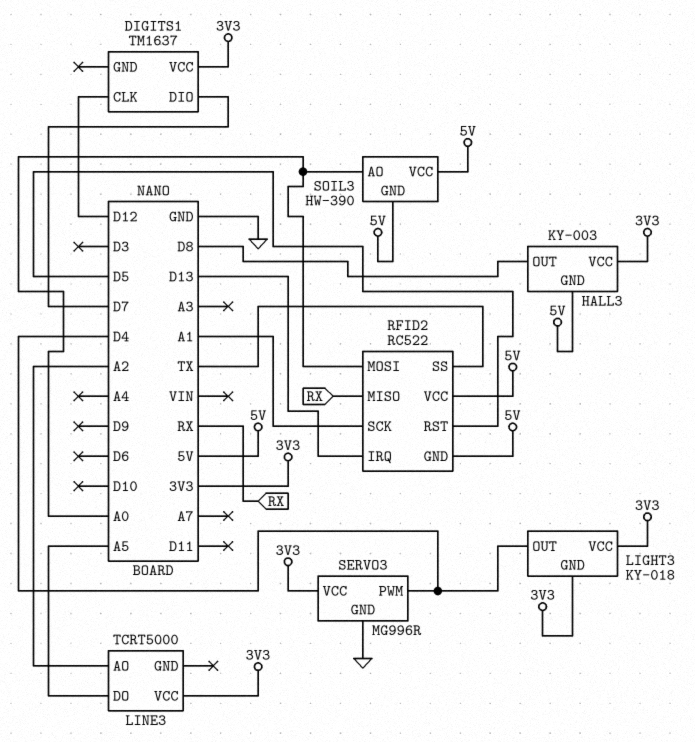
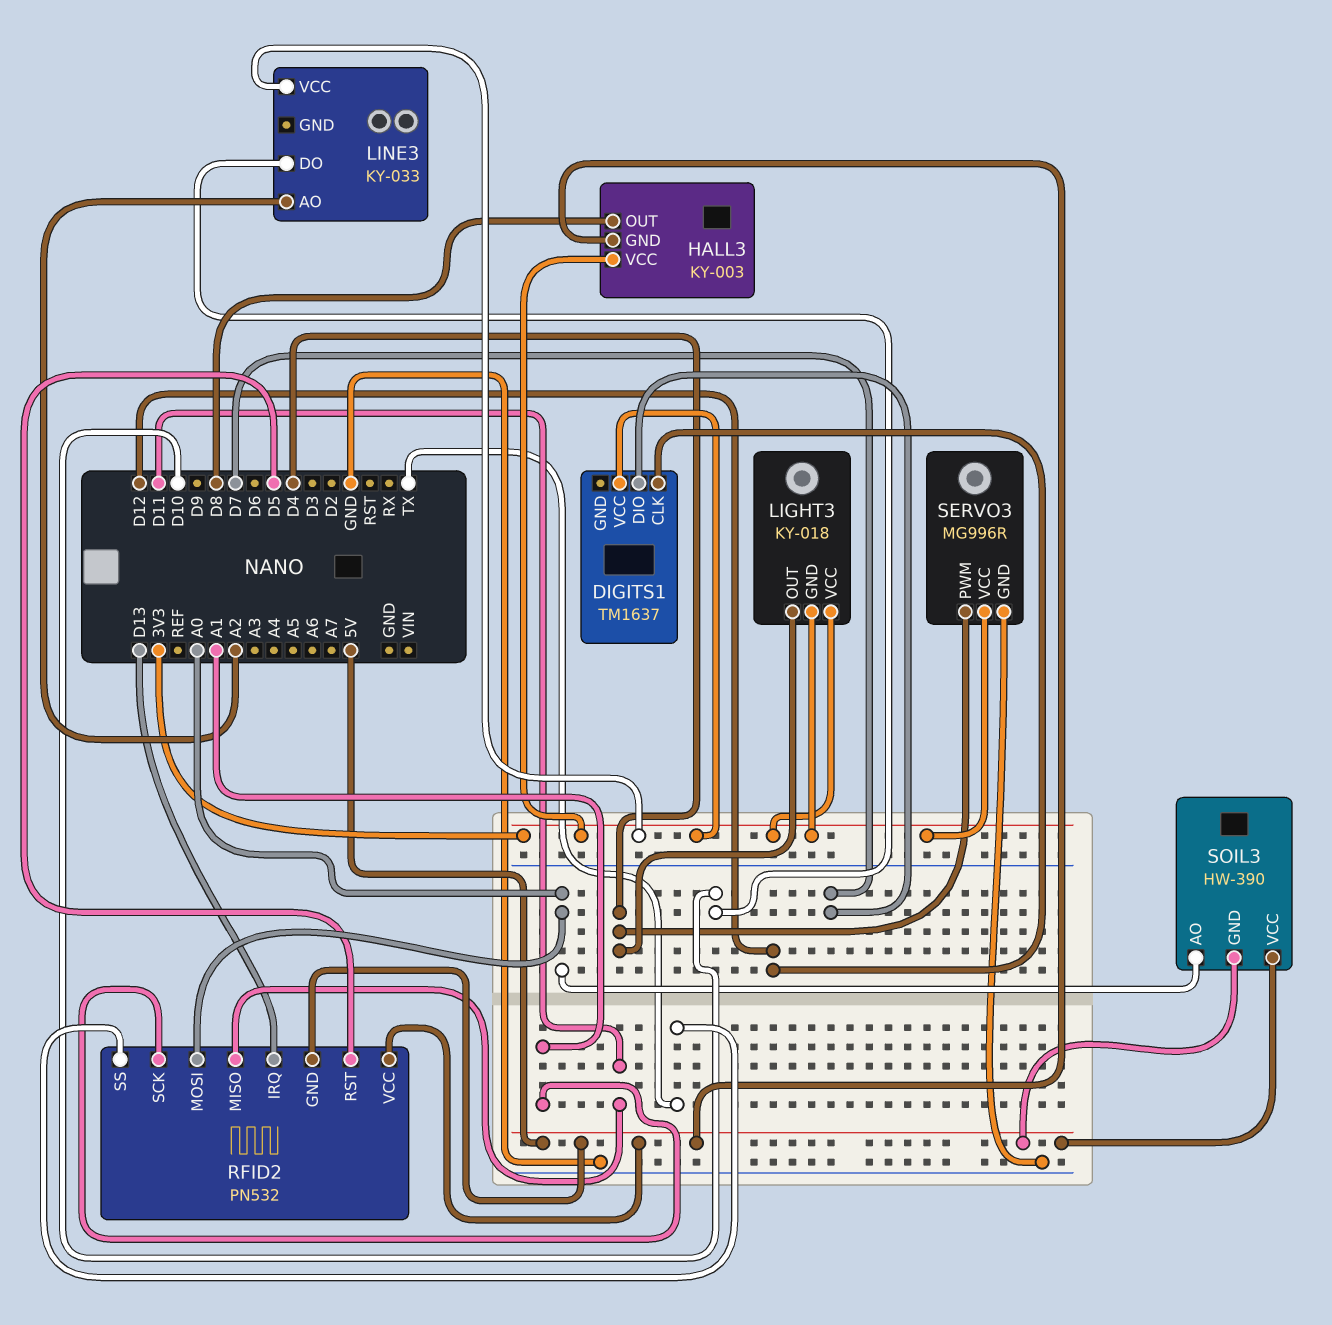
LINE3: TCRT5000 -> KY-033
LINE3 pin DO: A5 -> D10
RFID2: RC522 -> PN532
RFID2 pin MISO: RX -> D11

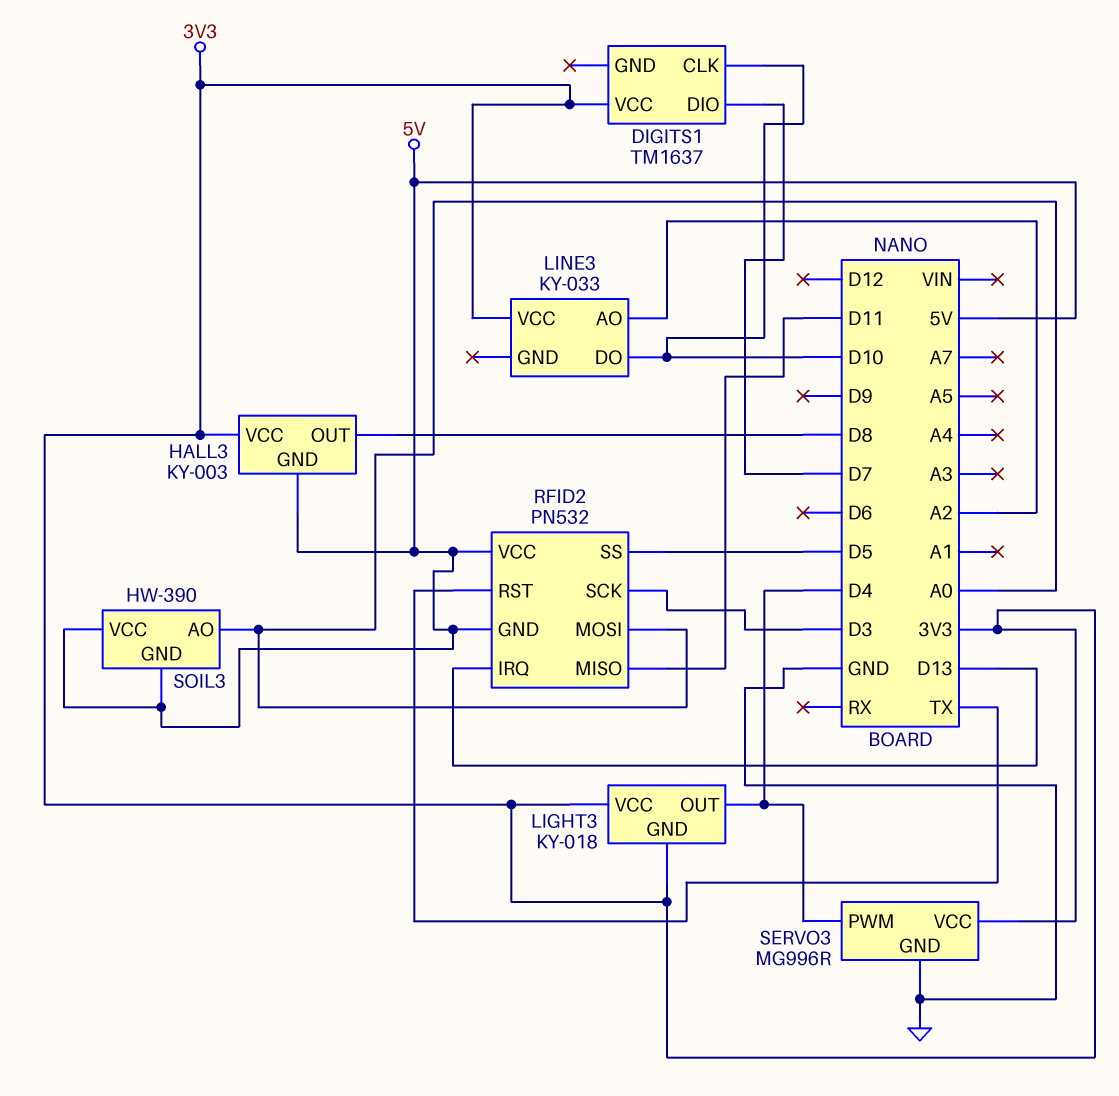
DIGITS1 pin CLK: D12 -> D10
RFID2 pin RST: D5 -> TX
RFID2 pin SCK: A1 -> D3
RFID2 pin SS: TX -> D5

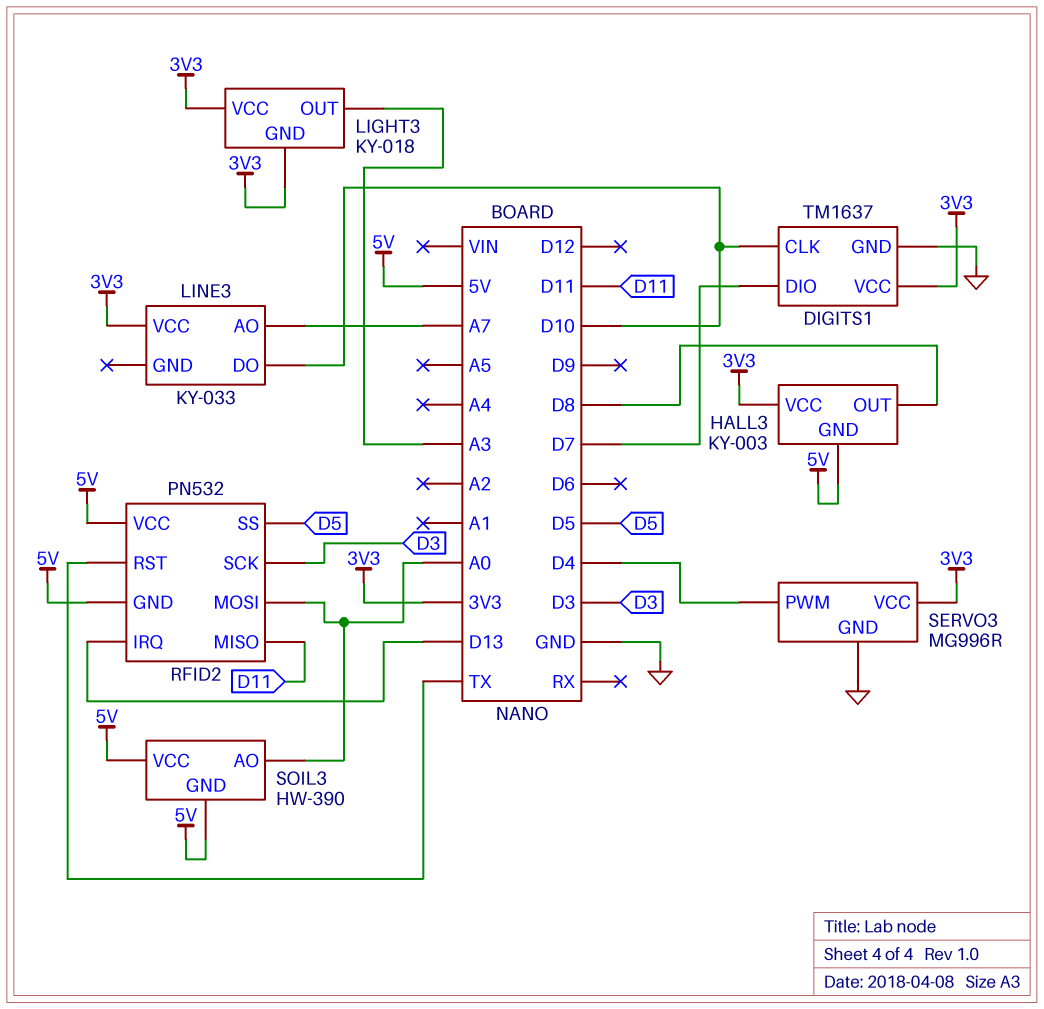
DIGITS1 pin GND: none -> GND
LIGHT3 pin OUT: D4 -> A3
LINE3 pin AO: A2 -> A7

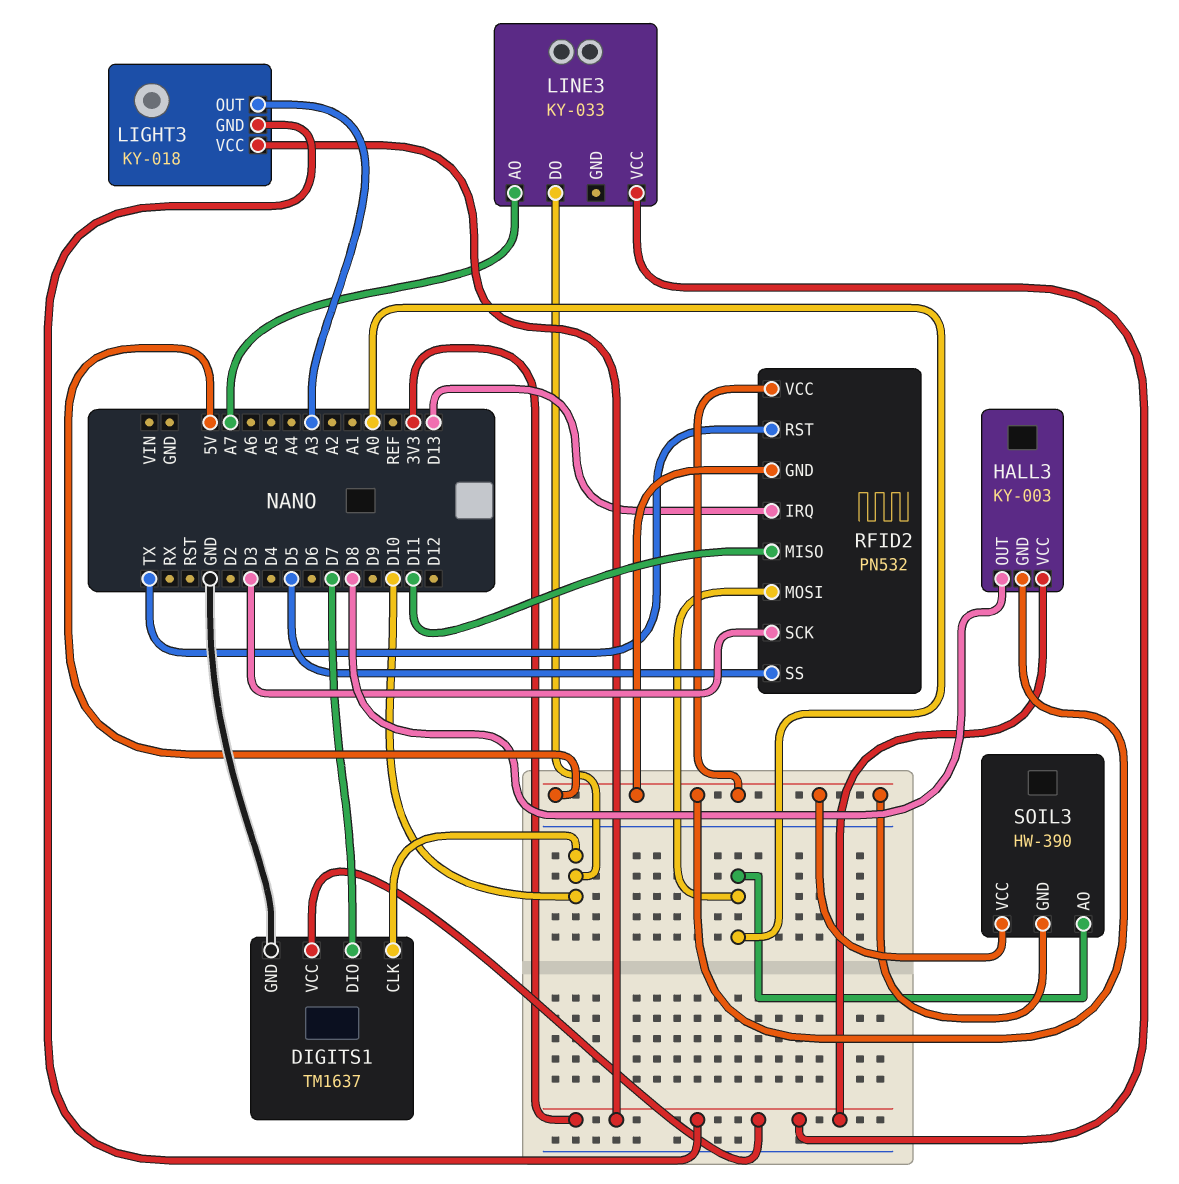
SERVO3: MG996R -> none
SERVO3 pin GND: GND -> none
SERVO3 pin PWM: D4 -> none
SERVO3 pin VCC: 3V3 -> none

